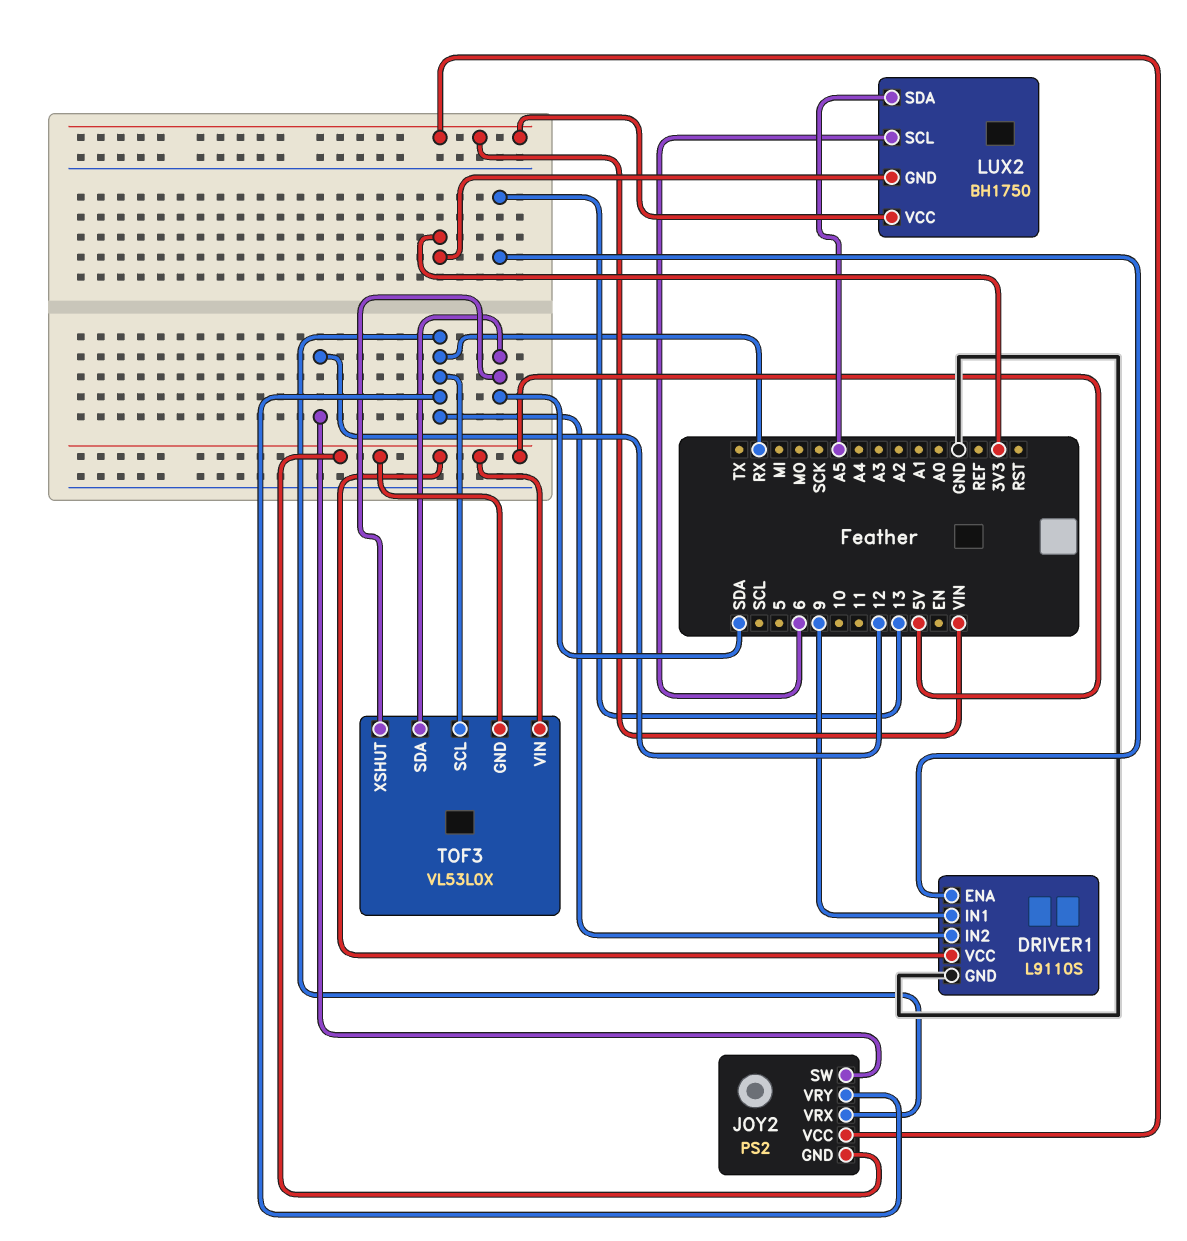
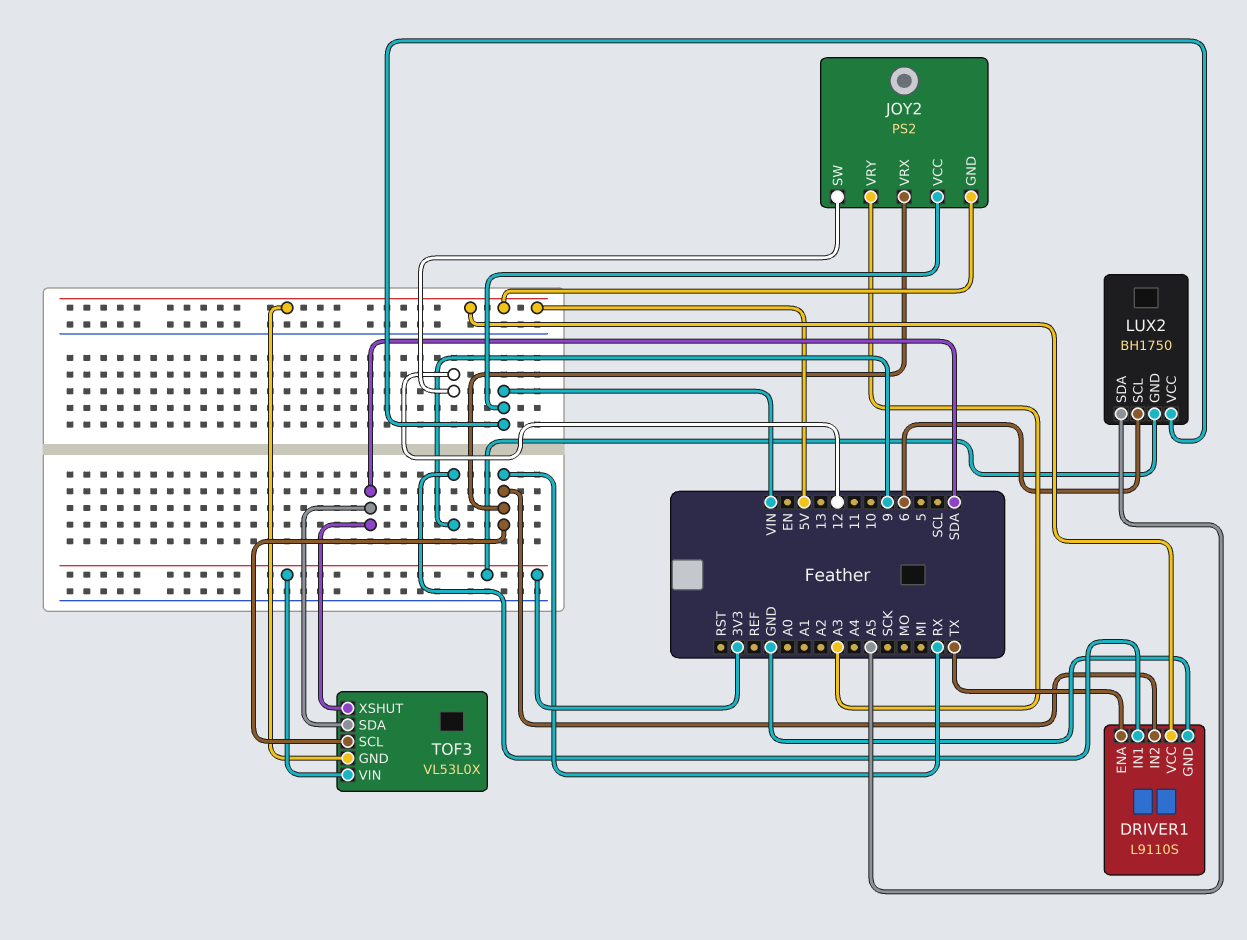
DRIVER1 pin ENA: 13 -> TX
JOY2 pin VRY: RX -> A3
TOF3 pin VIN: 5V -> 3V3

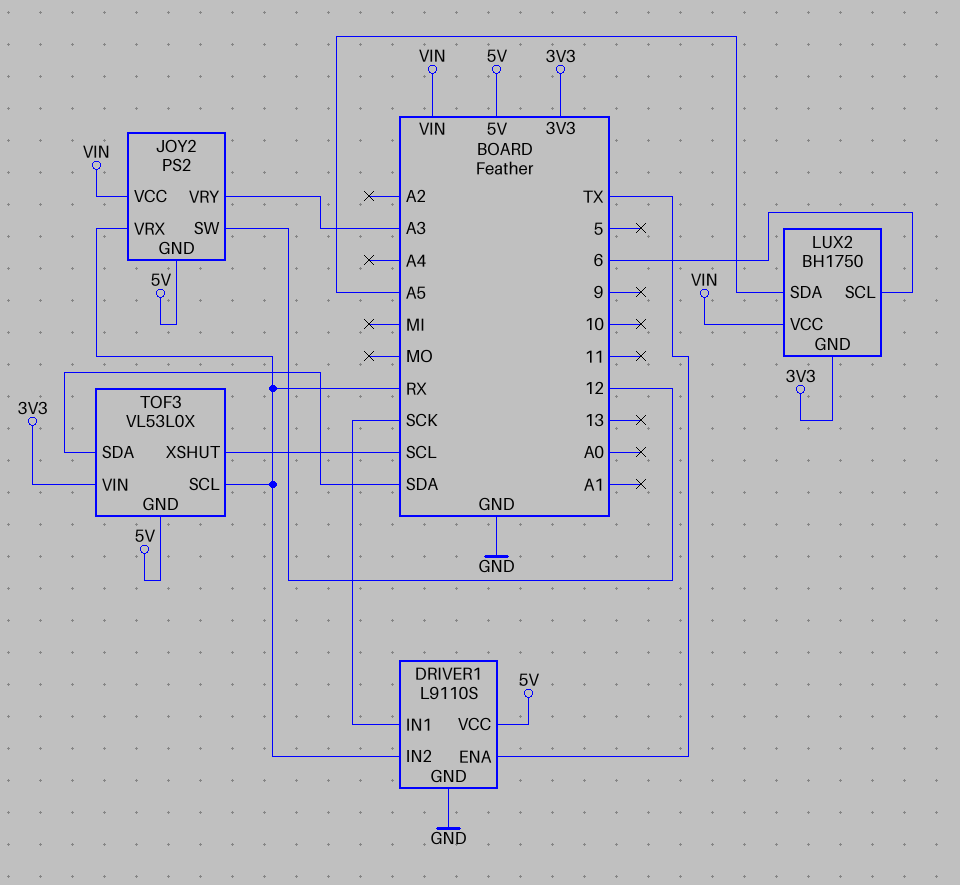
DRIVER1 pin IN1: 9 -> SCK
TOF3 pin XSHUT: SDA -> SCL

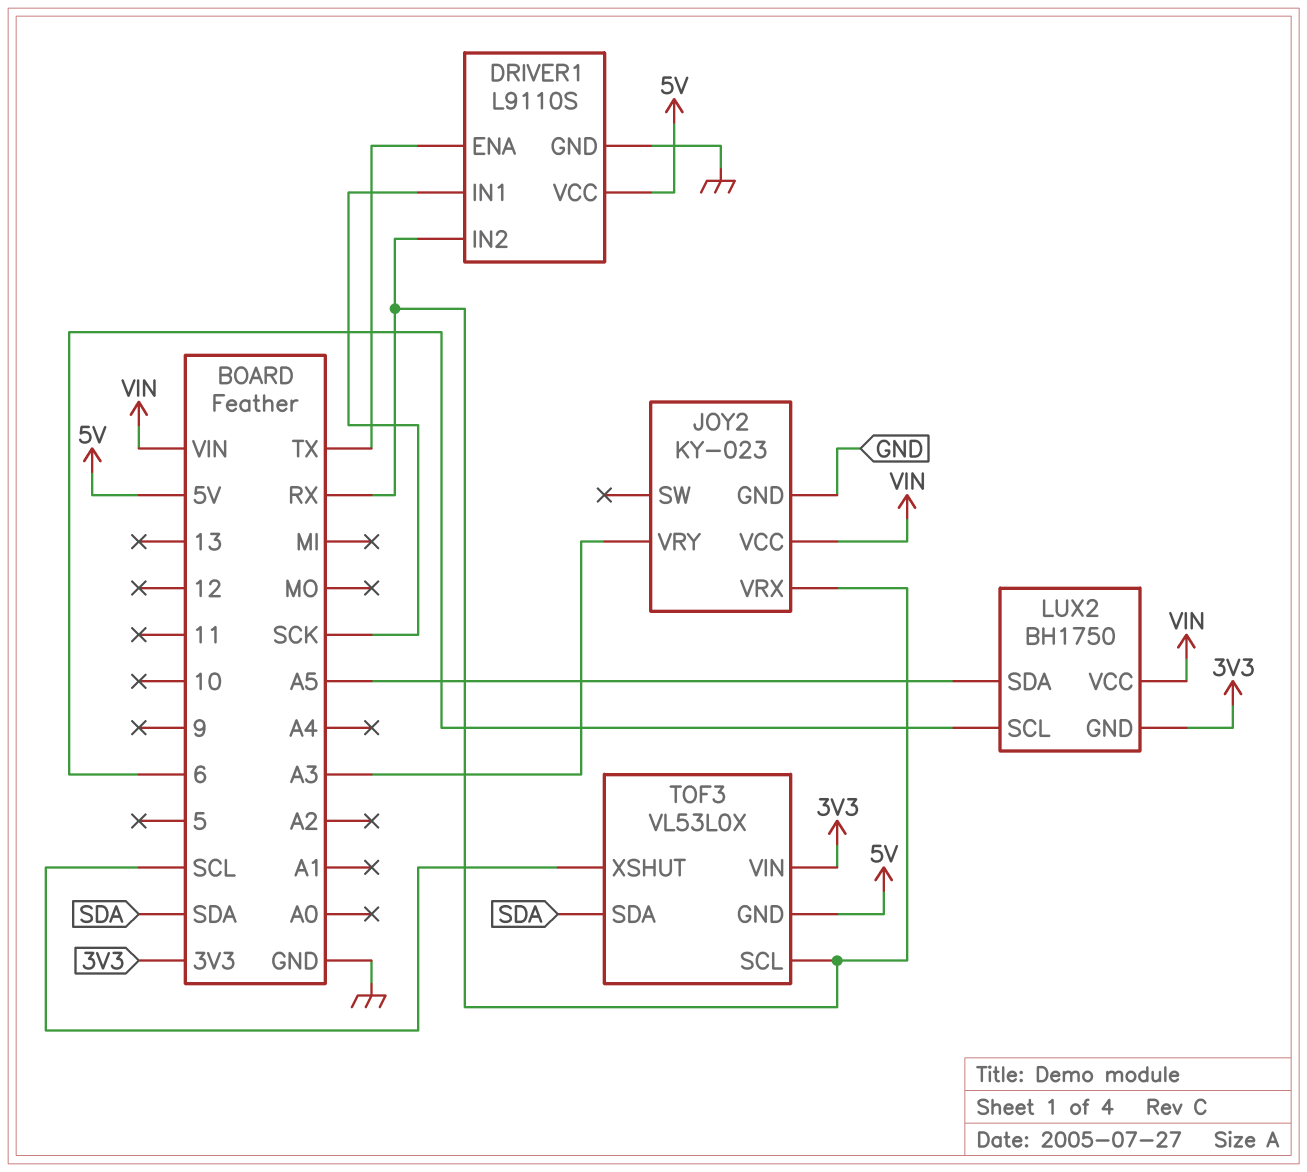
JOY2: PS2 -> KY-023
JOY2 pin GND: 5V -> GND
JOY2 pin SW: 12 -> none

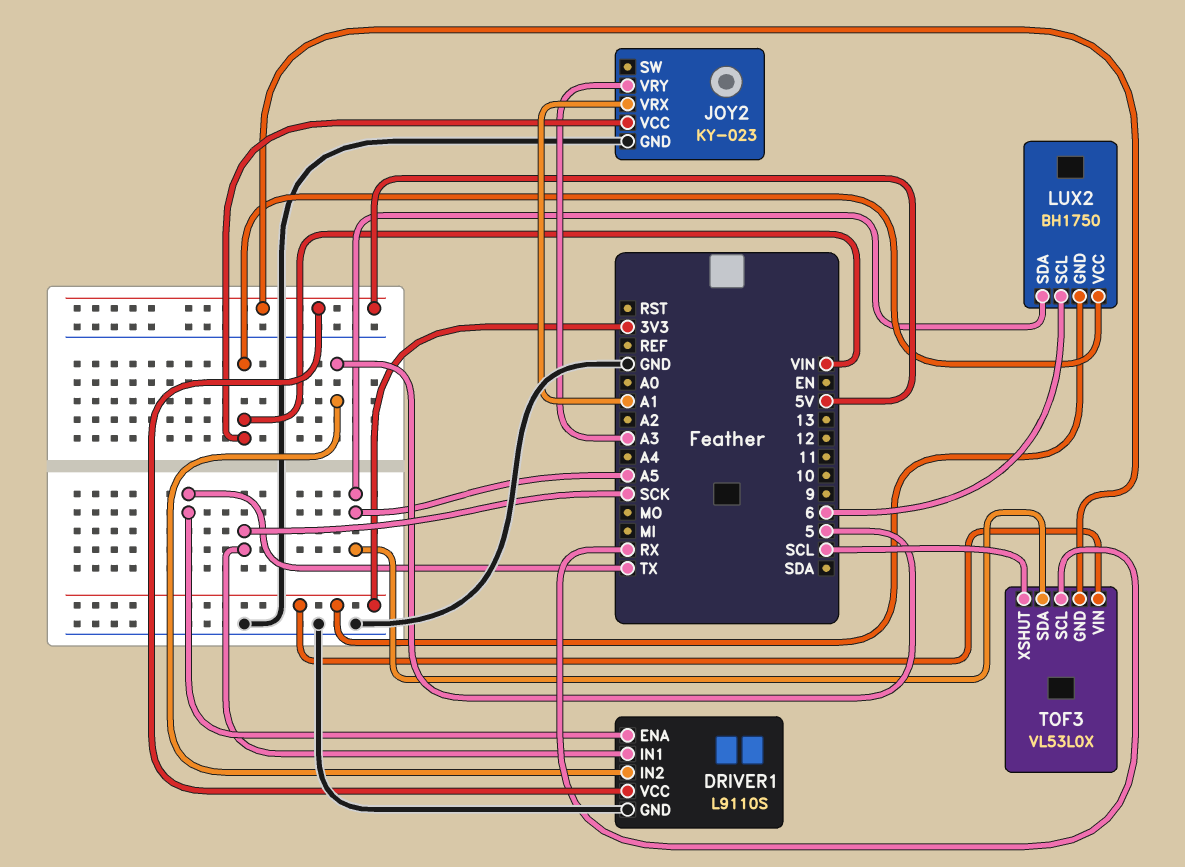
DRIVER1 pin IN2: RX -> 5
JOY2 pin VRX: RX -> A1
TOF3 pin SDA: SDA -> A5

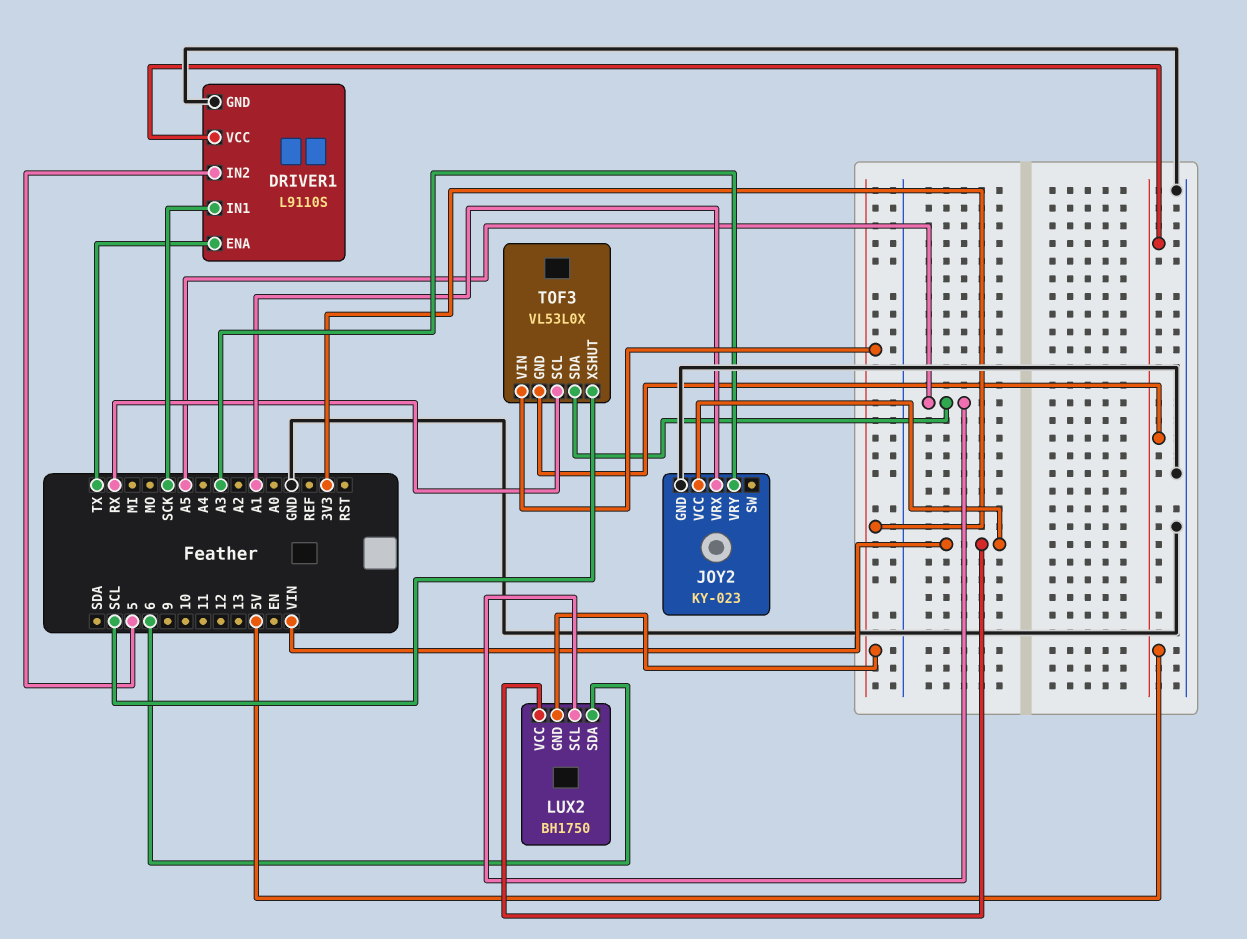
LUX2 pin SCL: 6 -> A5
LUX2 pin SDA: A5 -> 6

